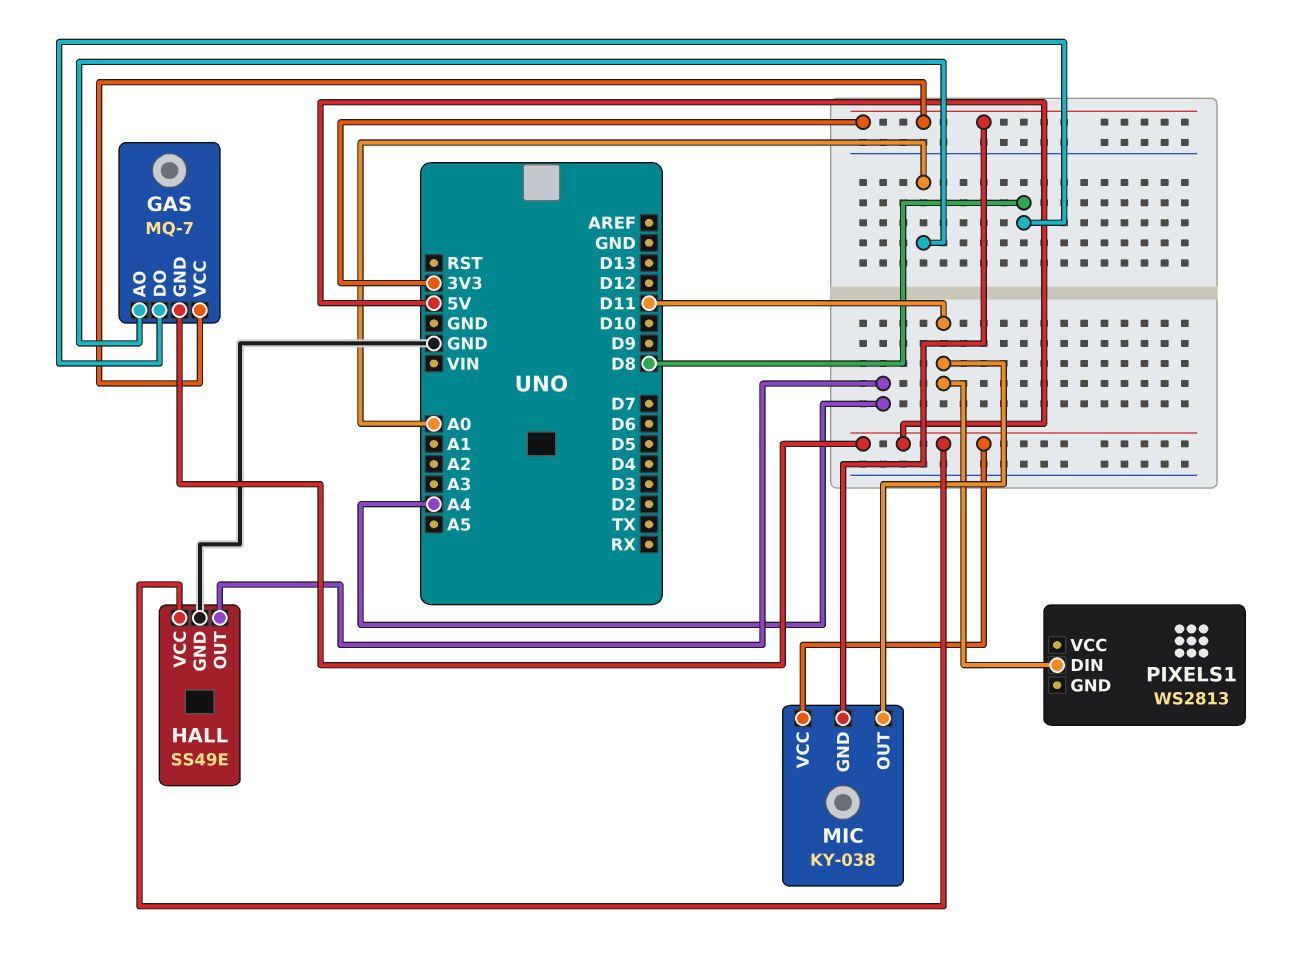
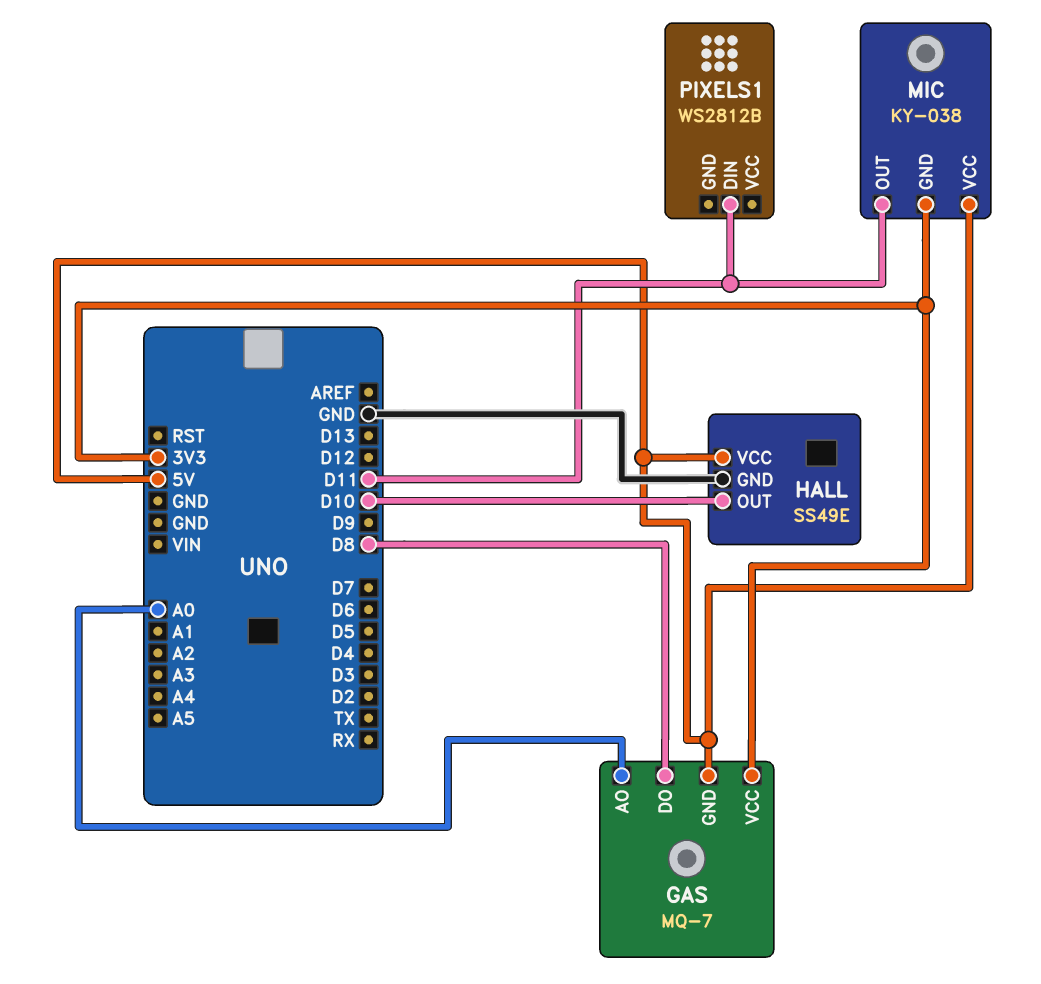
HALL pin OUT: A4 -> D10
PIXELS1: WS2813 -> WS2812B

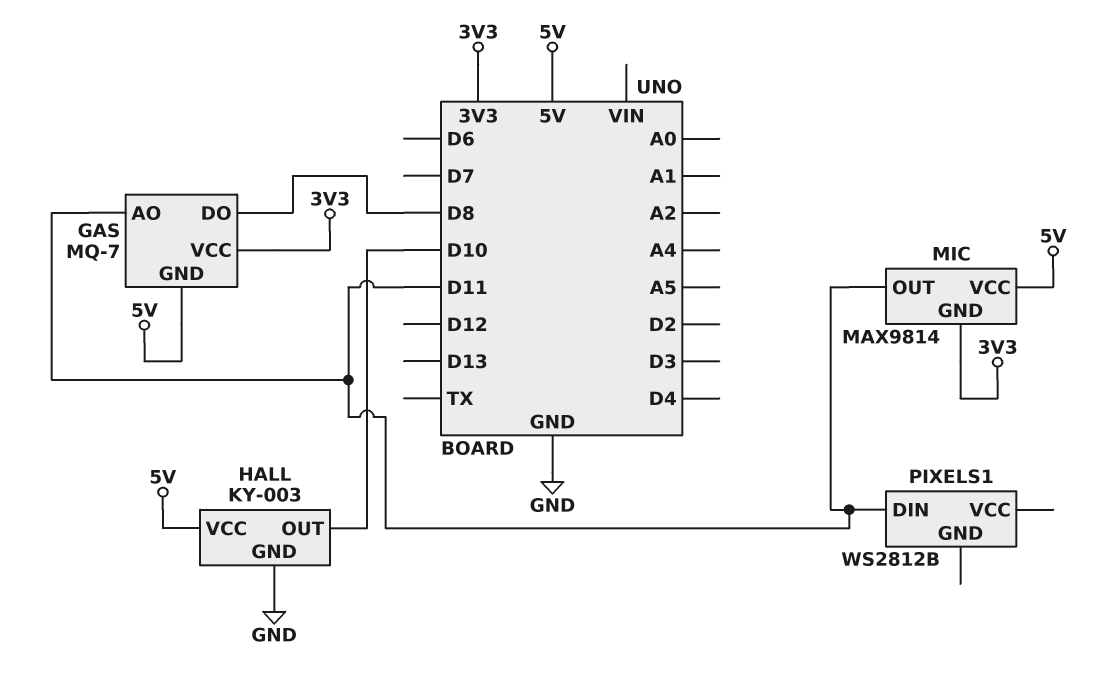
GAS pin AO: A0 -> D11
HALL: SS49E -> KY-003
MIC: KY-038 -> MAX9814

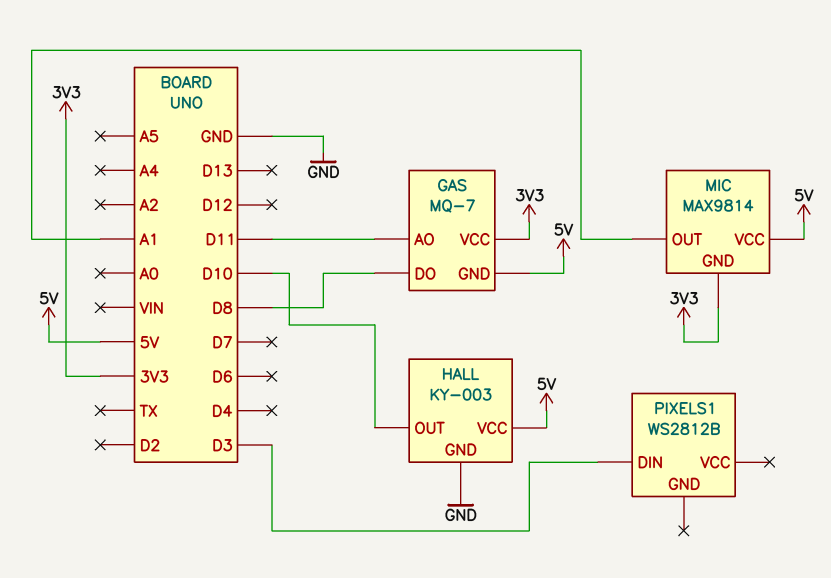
MIC pin OUT: D11 -> A1
PIXELS1 pin DIN: D11 -> D3

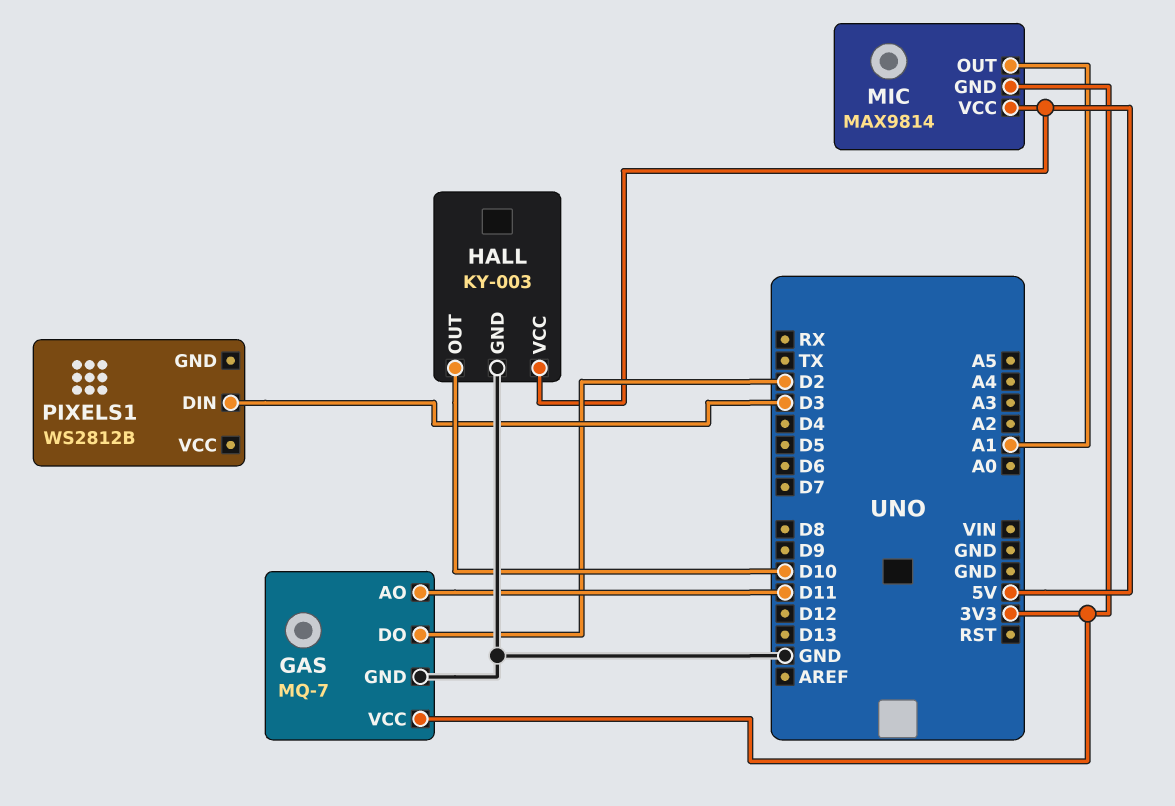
GAS pin DO: D8 -> D2
GAS pin GND: 5V -> GND

